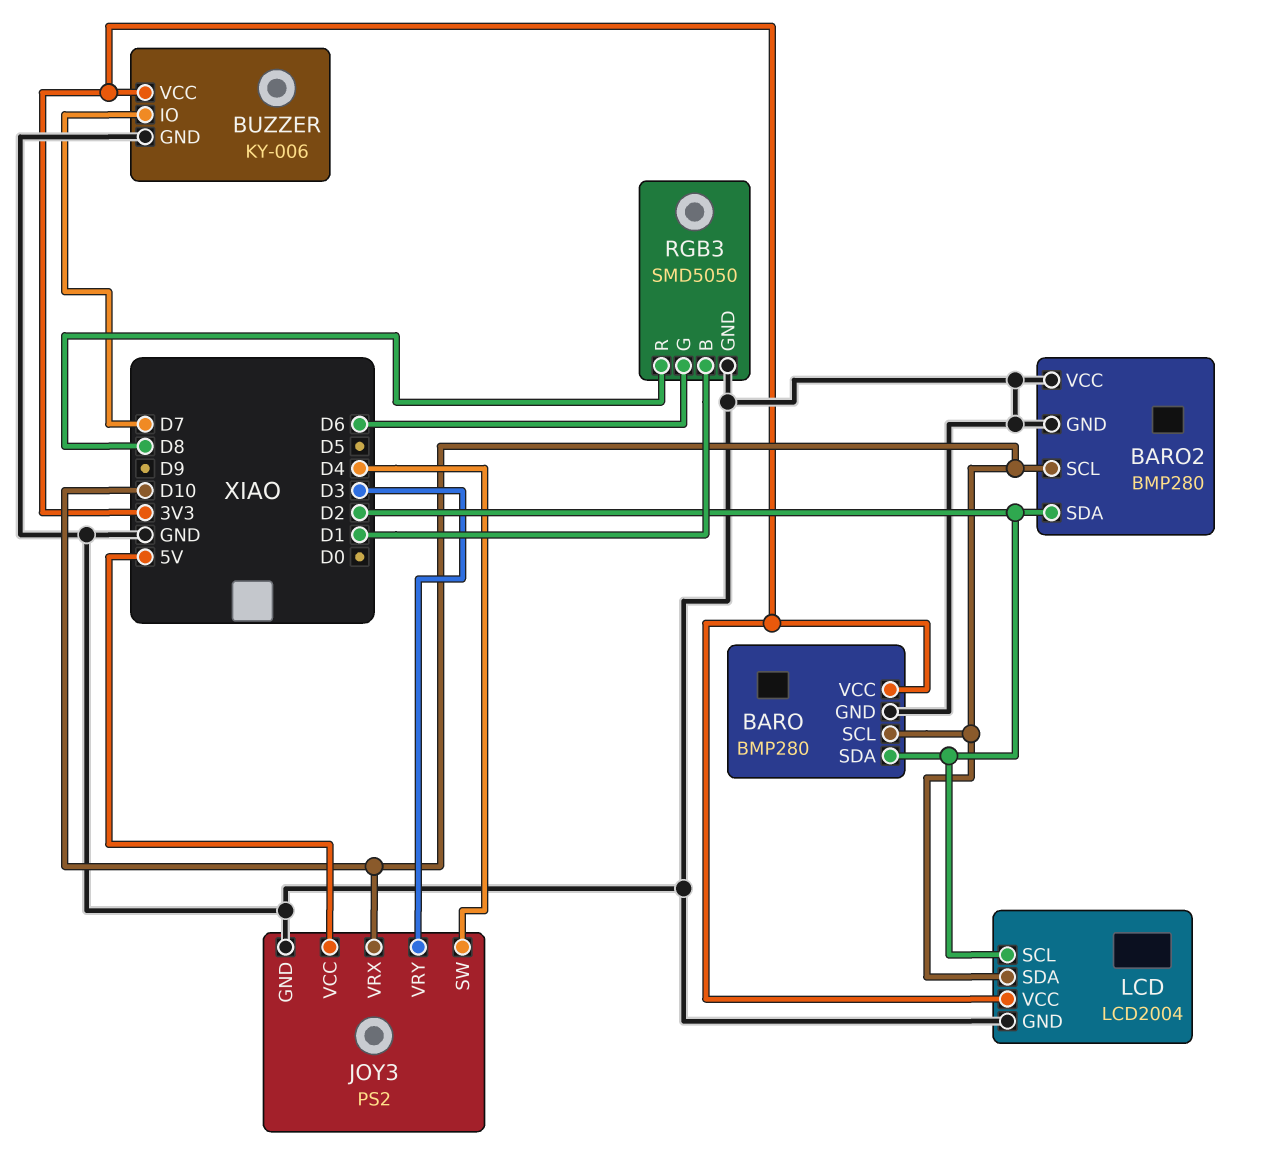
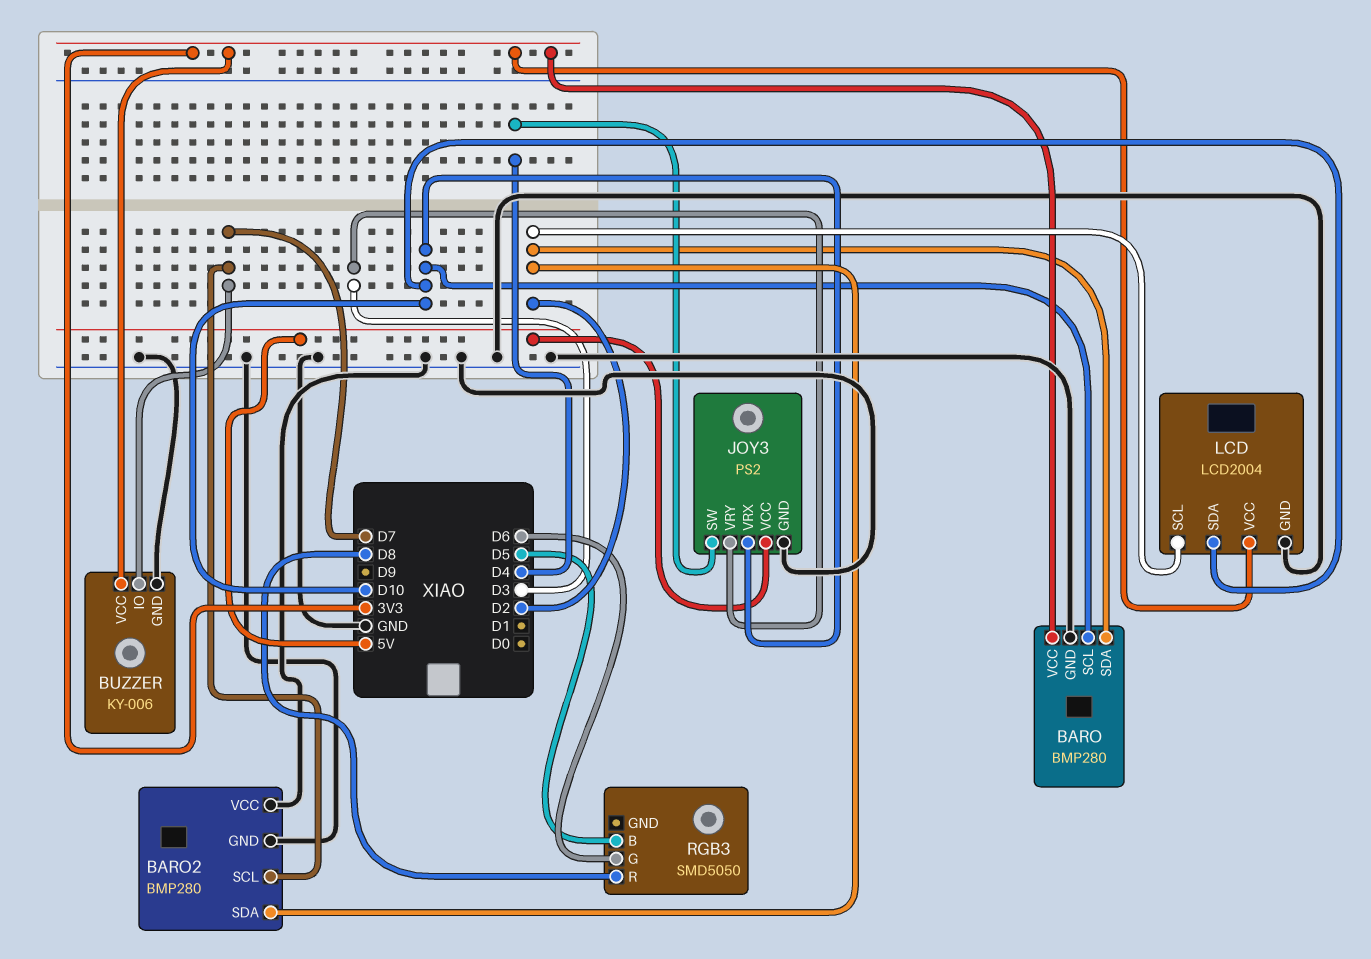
BARO2 pin SCL: D10 -> D7
RGB3 pin B: D1 -> D5
RGB3 pin GND: GND -> none

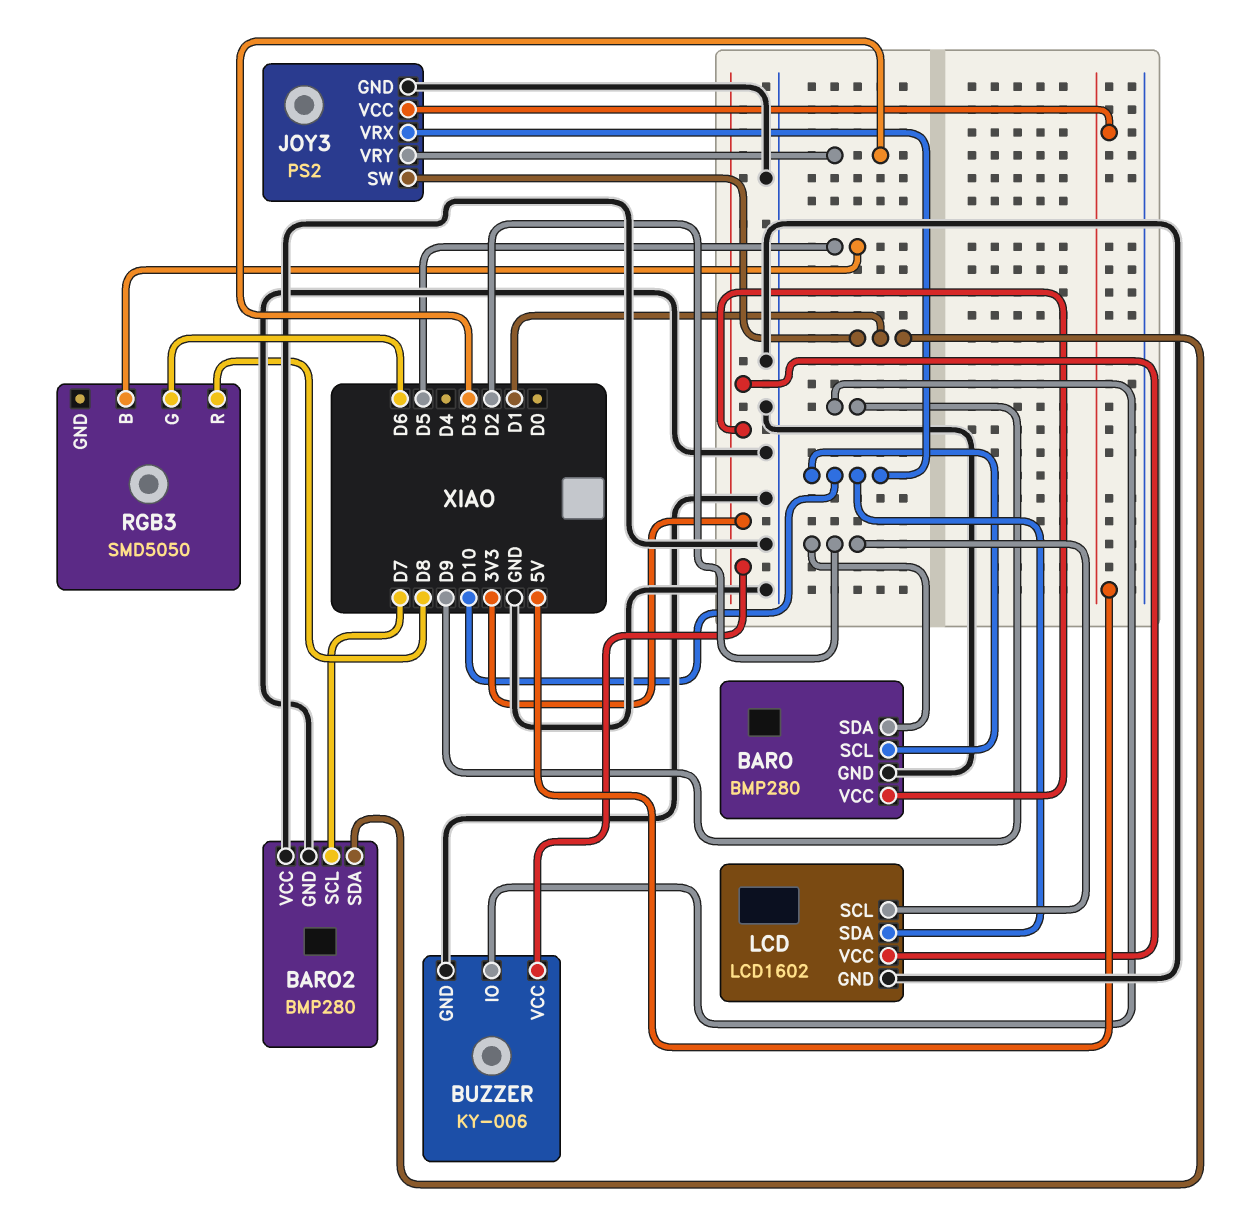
BARO2 pin SDA: D2 -> D1
BUZZER pin IO: D7 -> D9
JOY3 pin SW: D4 -> D1
LCD: LCD2004 -> LCD1602

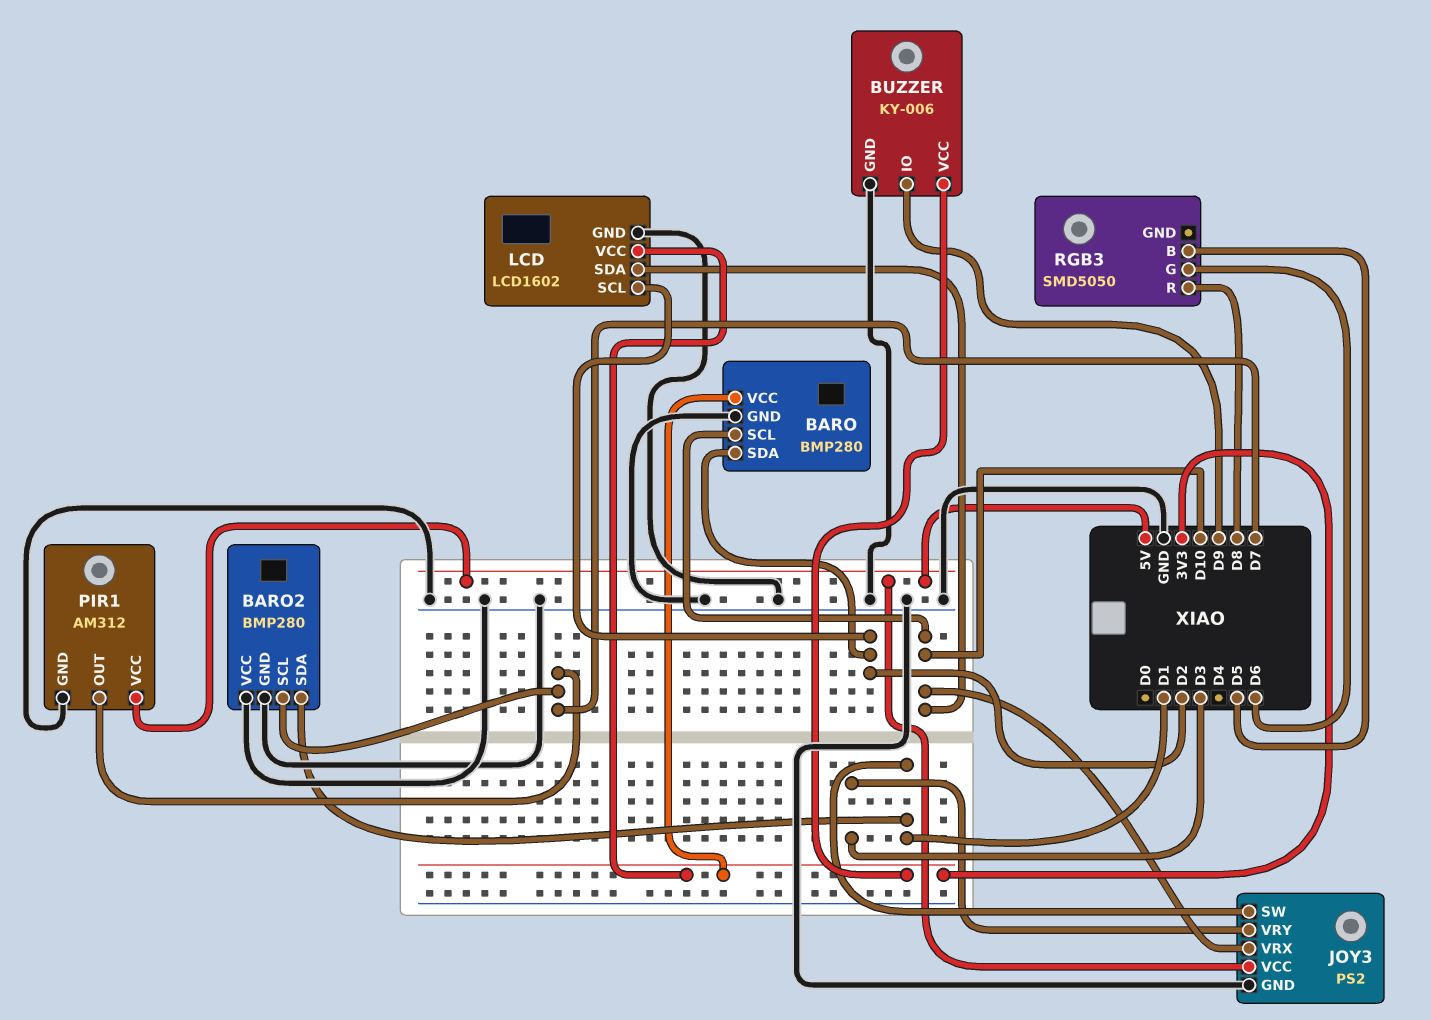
PIR1: none -> AM312
PIR1 pin GND: none -> GND
PIR1 pin OUT: none -> D7
PIR1 pin VCC: none -> 5V

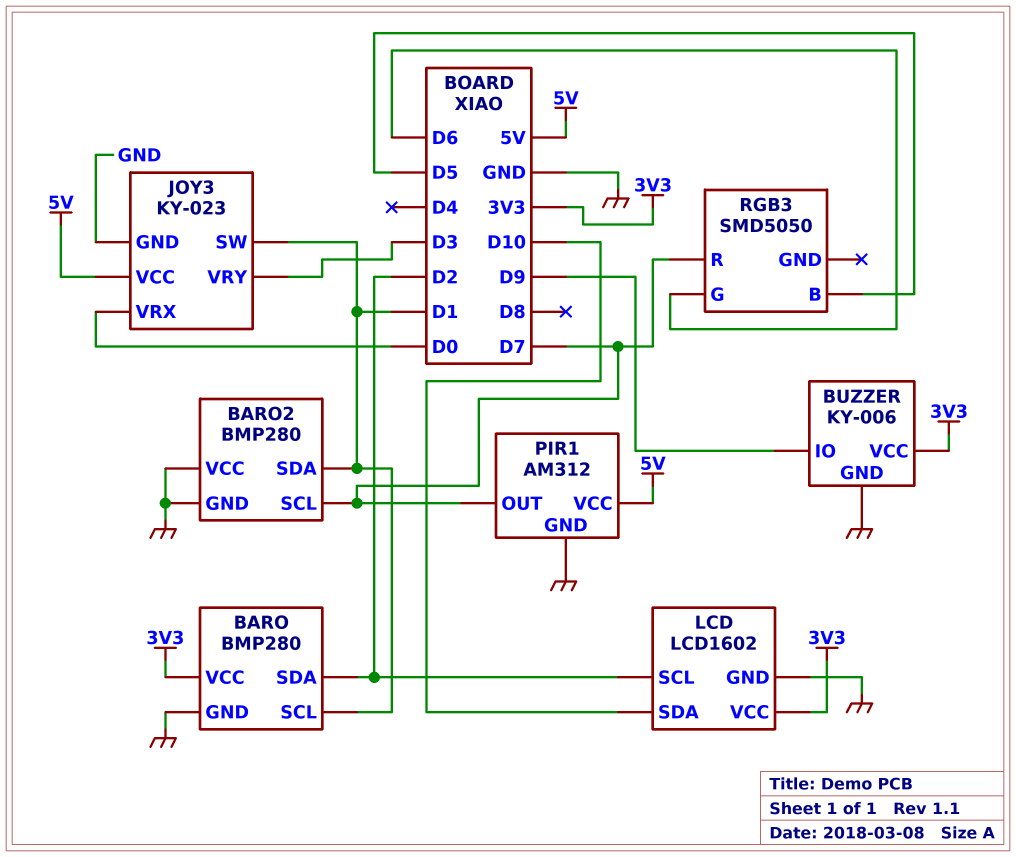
BARO pin SCL: D10 -> D1
JOY3: PS2 -> KY-023
JOY3 pin VRX: D10 -> D0
RGB3 pin R: D8 -> D7

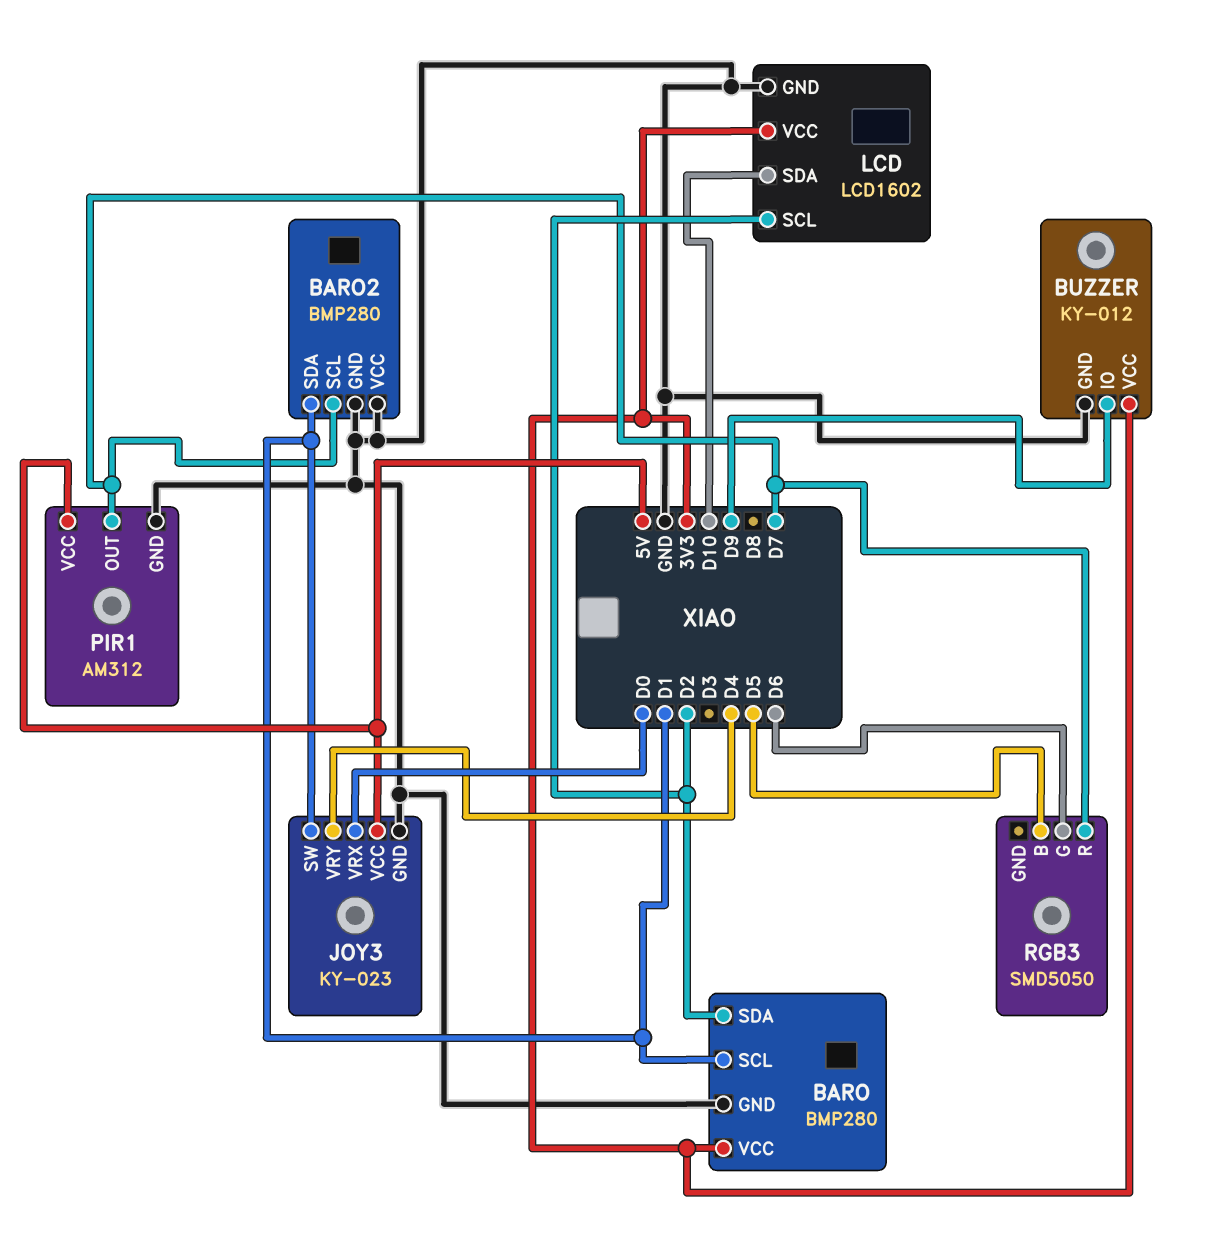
BUZZER: KY-006 -> KY-012
JOY3 pin VRY: D3 -> D4

